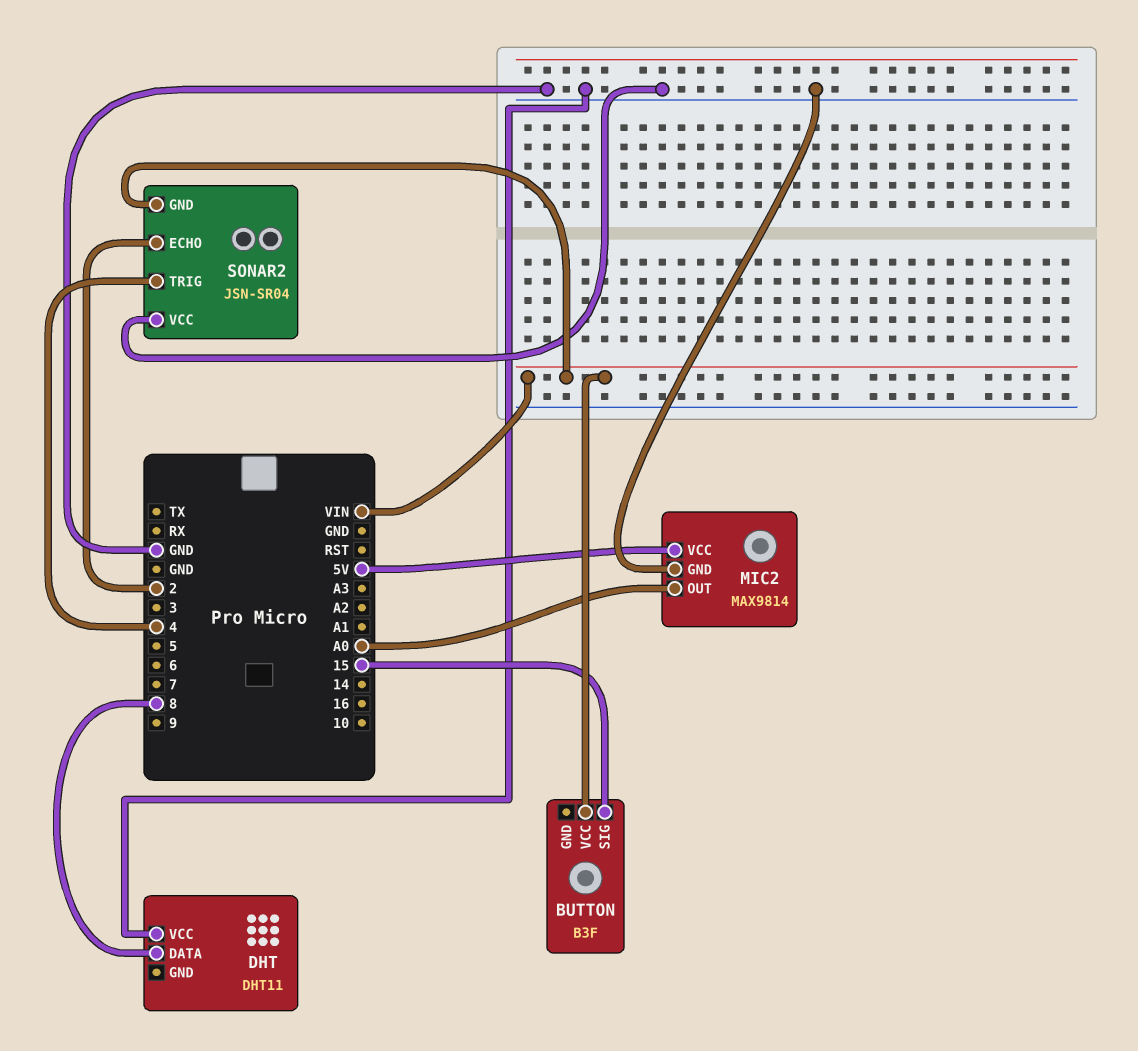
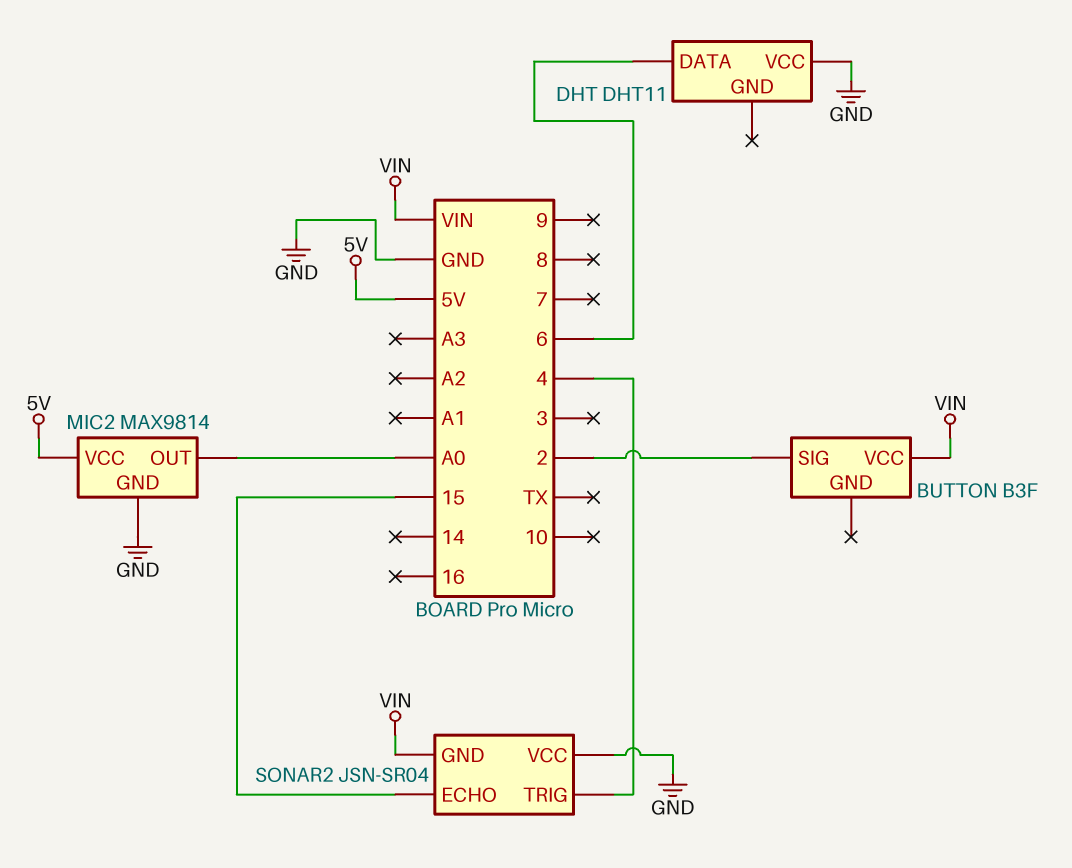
BUTTON pin SIG: 15 -> 2
DHT pin DATA: 8 -> 6
SONAR2 pin ECHO: 2 -> 15

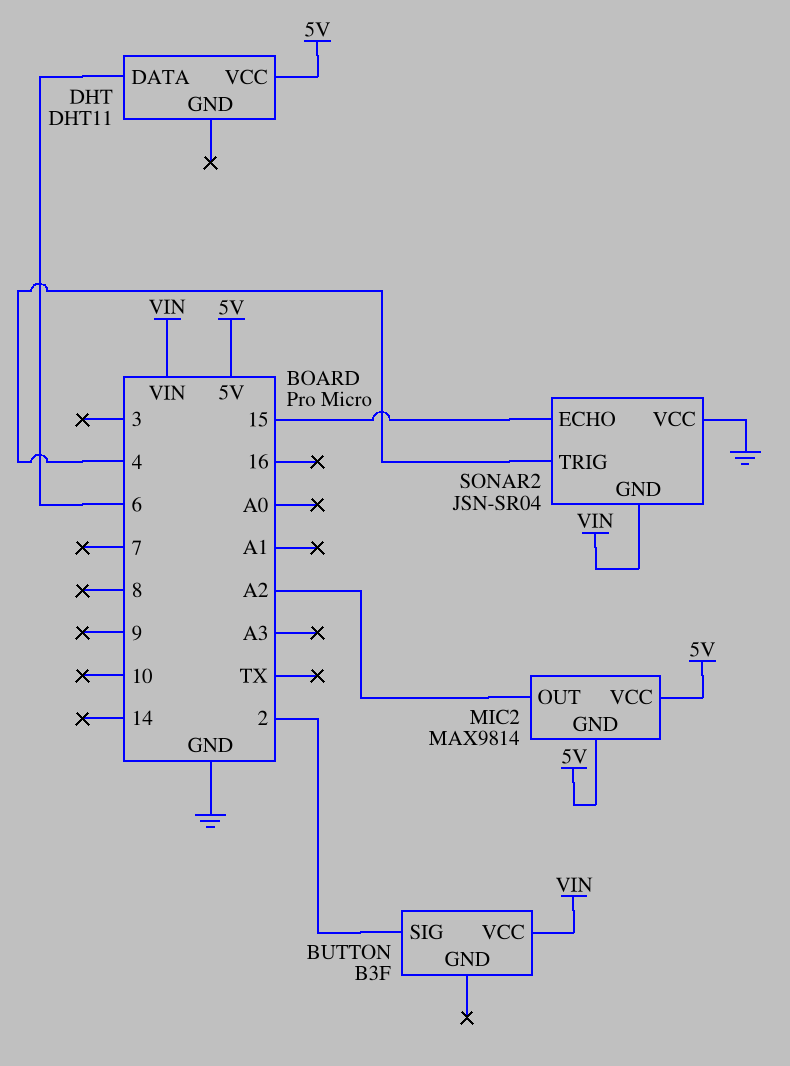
DHT pin VCC: GND -> 5V
MIC2 pin GND: GND -> 5V
MIC2 pin OUT: A0 -> A2

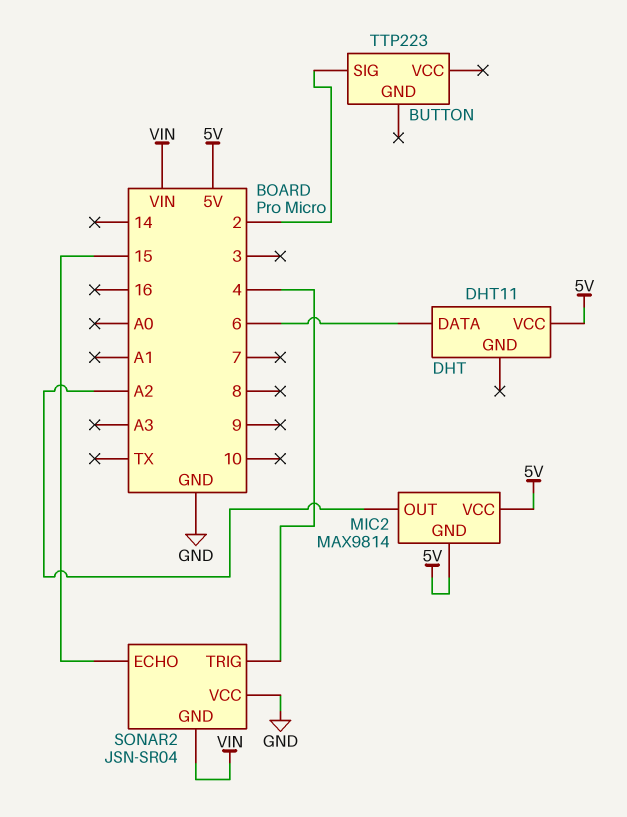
BUTTON: B3F -> TTP223
BUTTON pin VCC: VIN -> none

